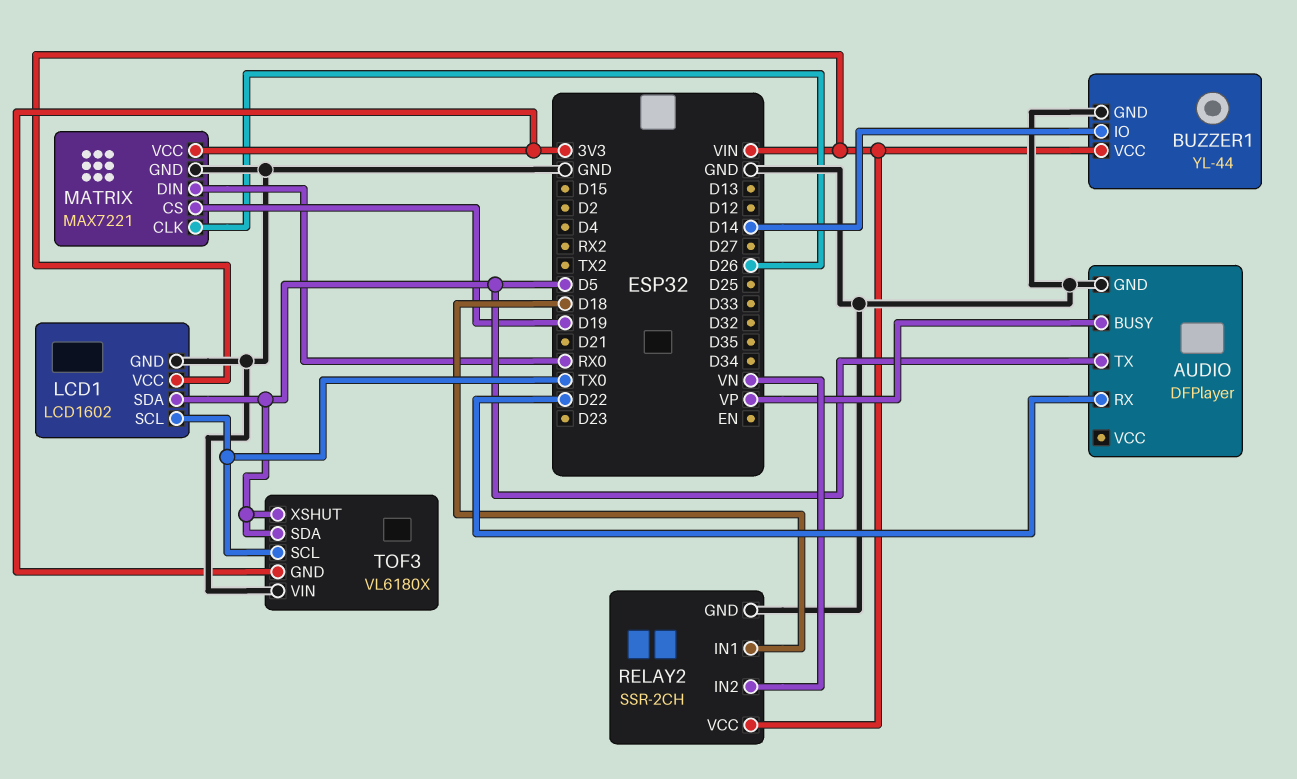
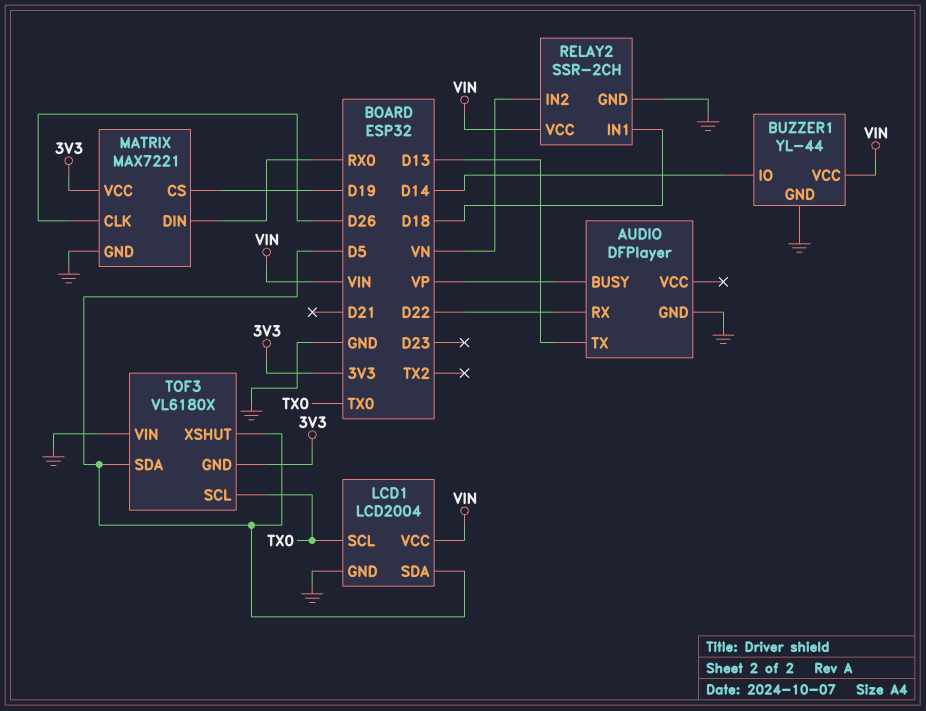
AUDIO pin TX: D5 -> D13
LCD1: LCD1602 -> LCD2004

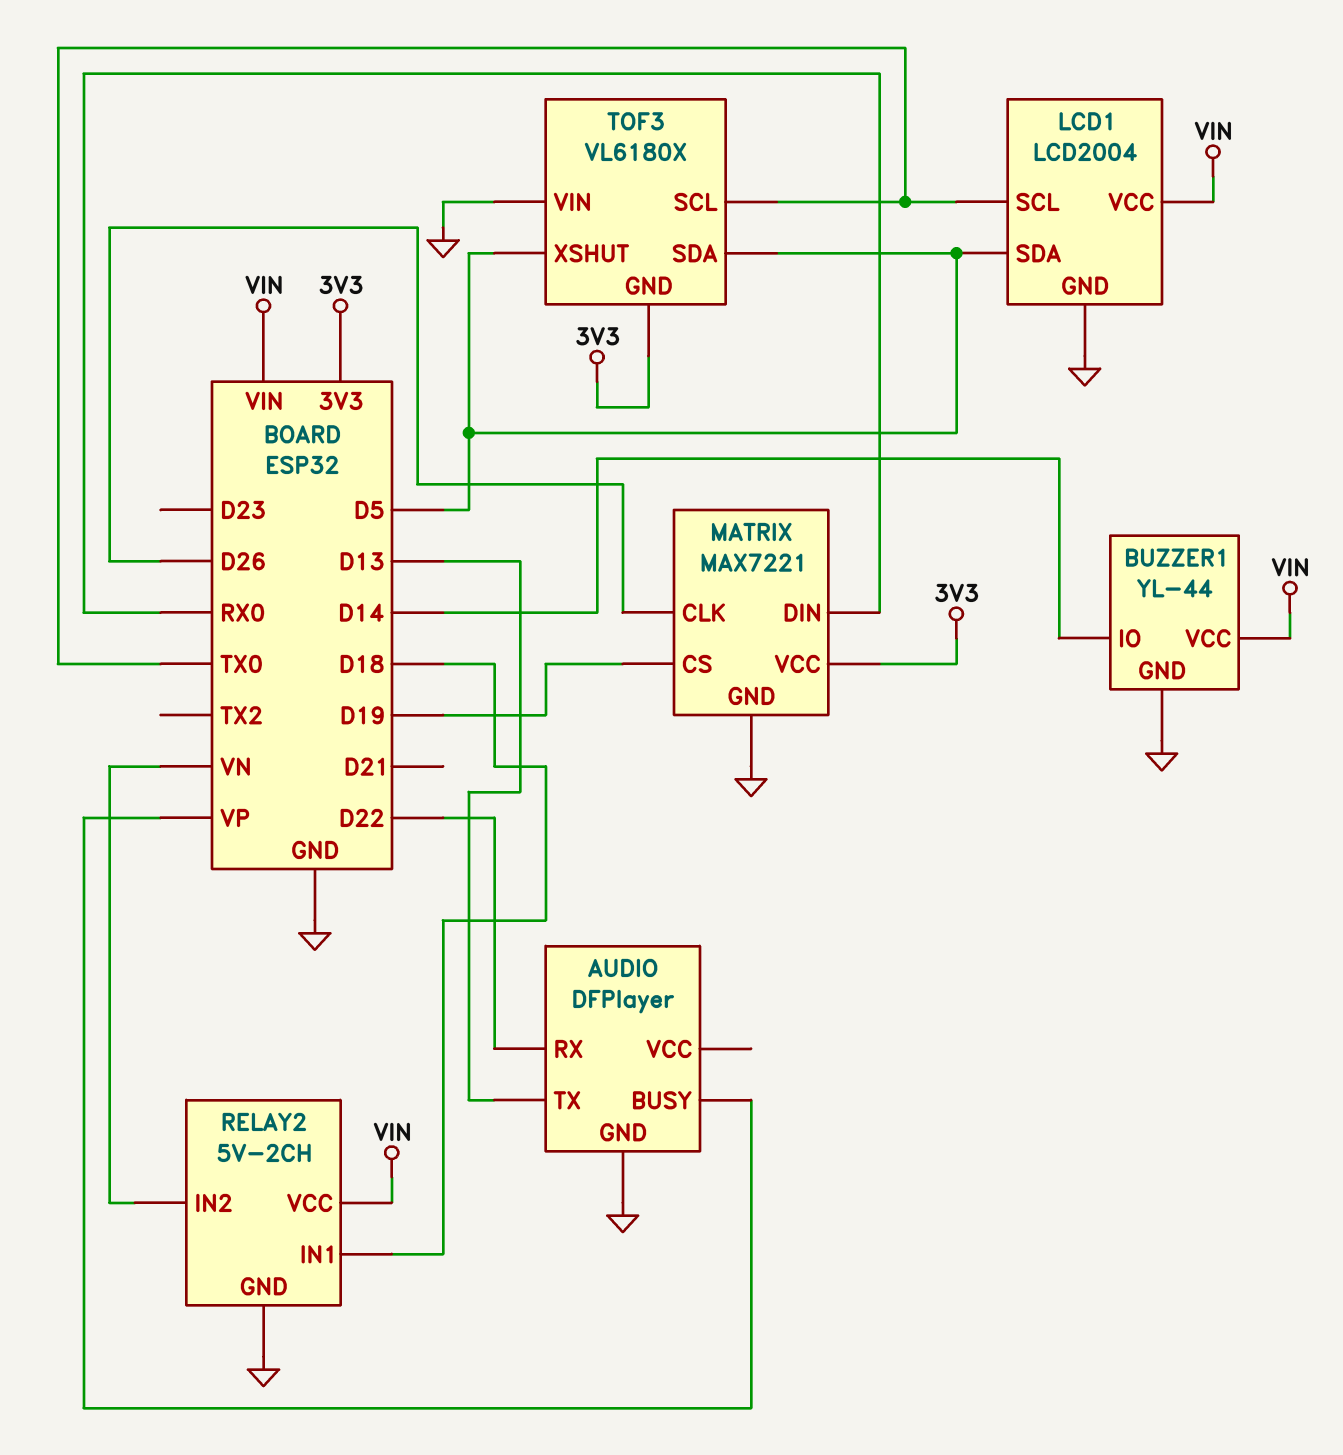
RELAY2: SSR-2CH -> 5V-2CH

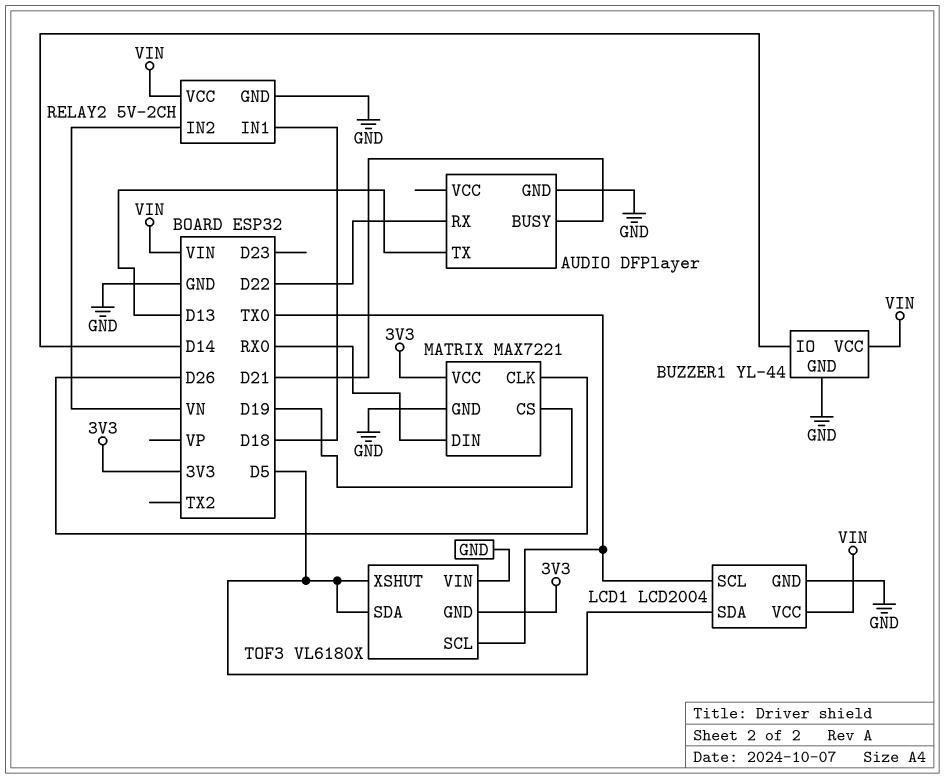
AUDIO pin BUSY: VP -> D21

